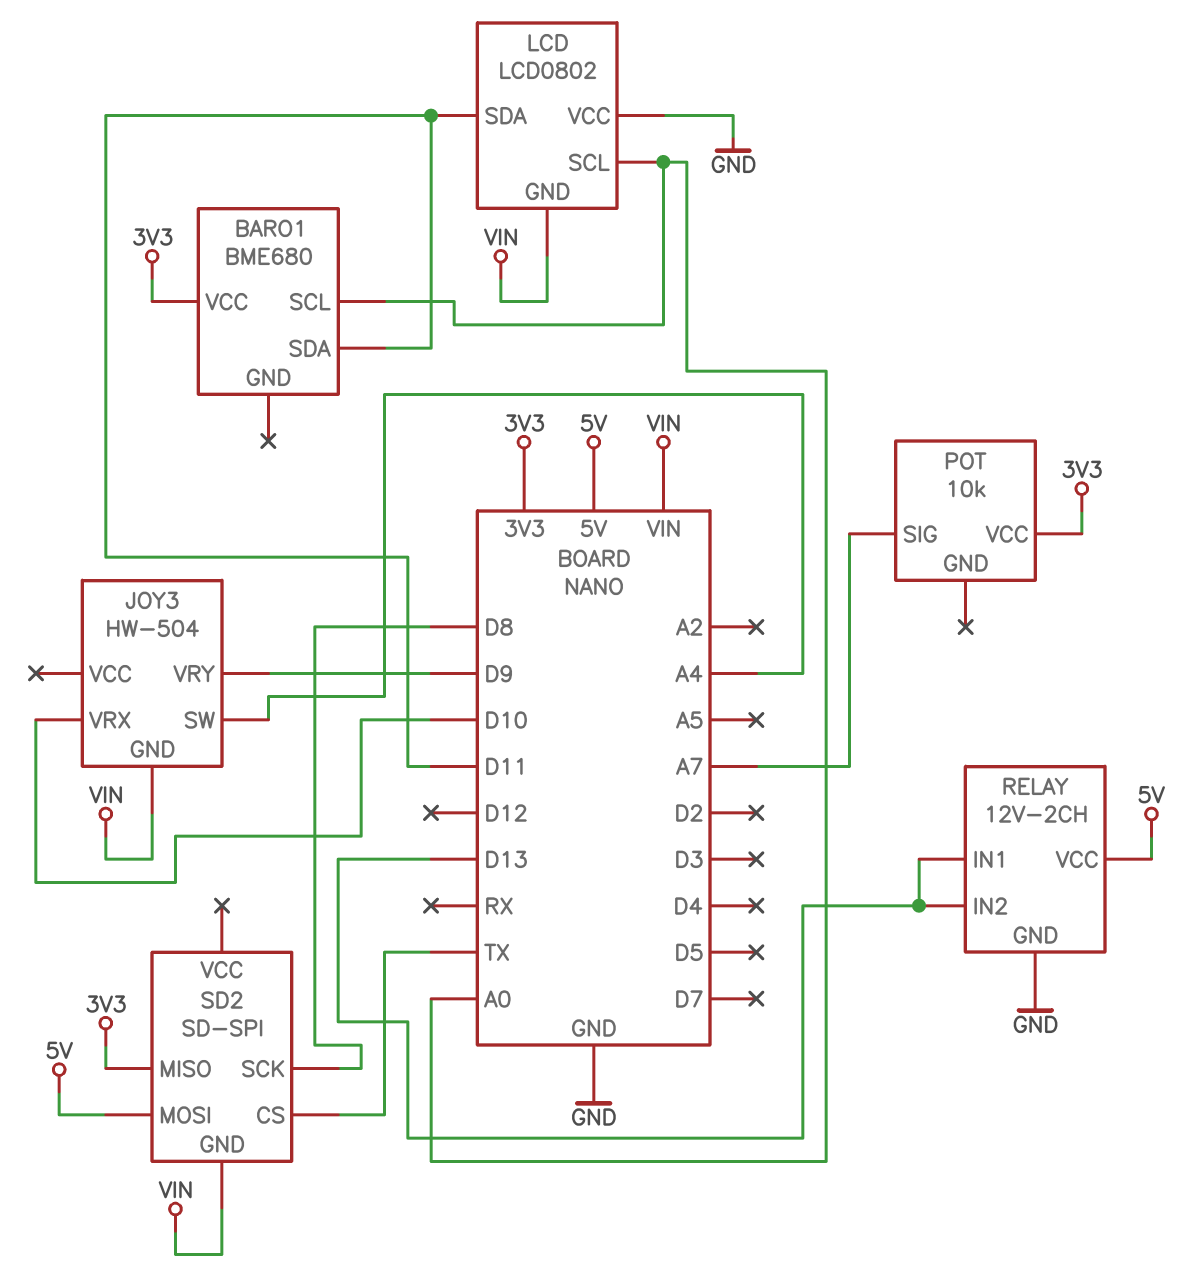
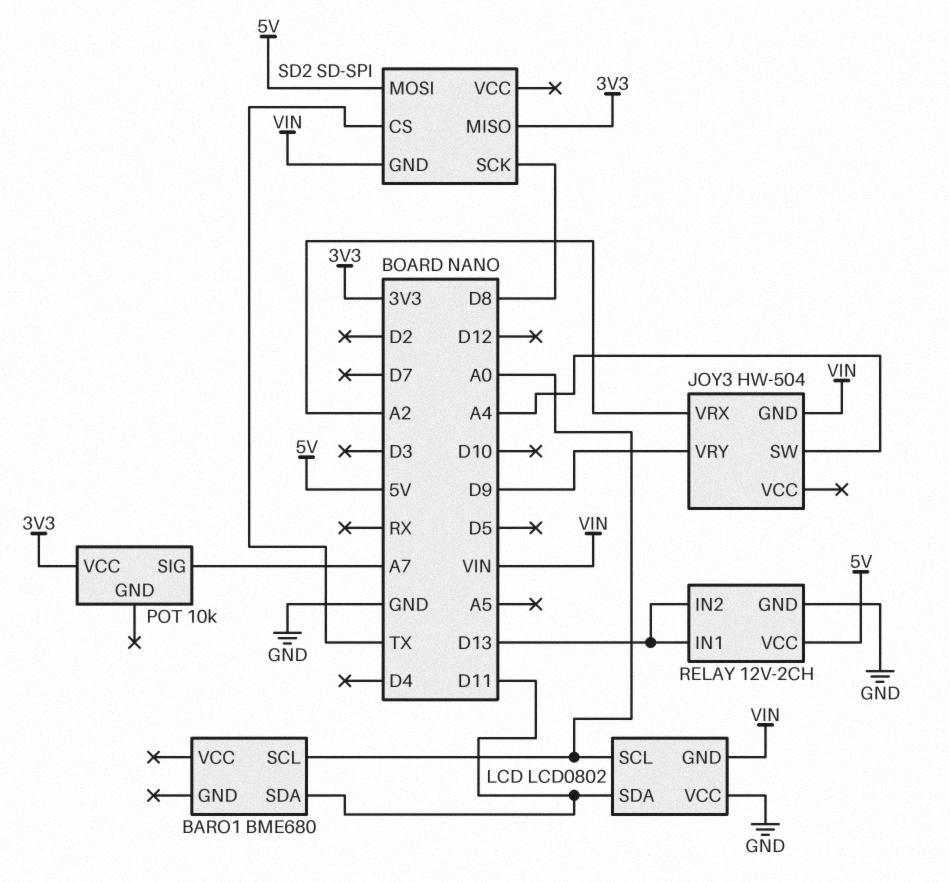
BARO1 pin VCC: 3V3 -> none
JOY3 pin VRX: D10 -> A2

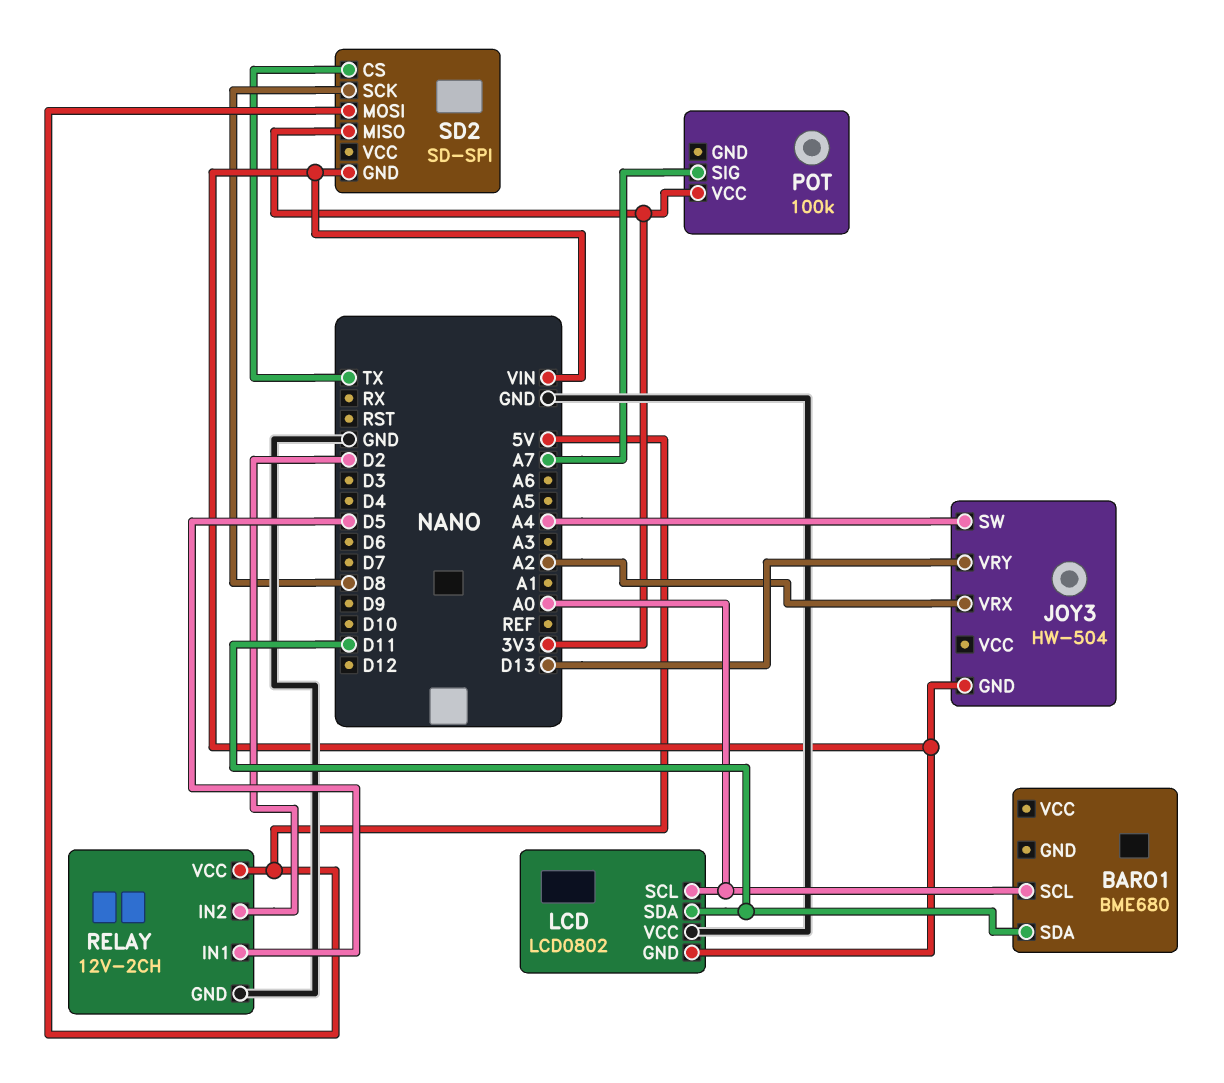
JOY3 pin VRY: D9 -> D13
POT: 10k -> 100k
RELAY pin IN1: D13 -> D5
RELAY pin IN2: D13 -> D2

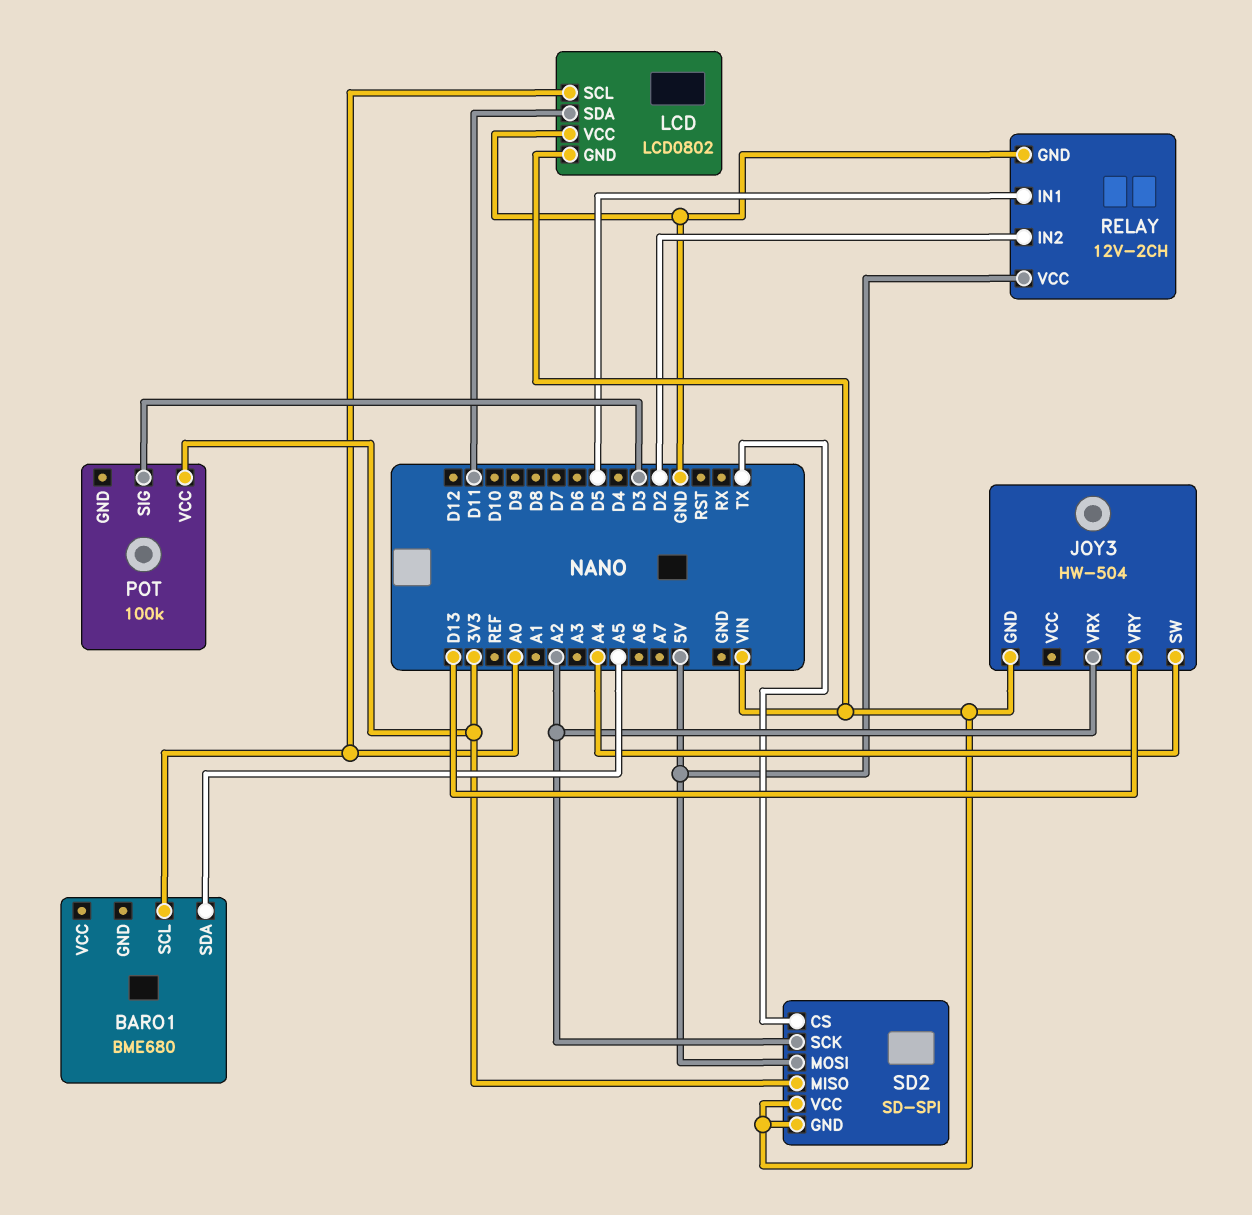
BARO1 pin SDA: D11 -> A5
POT pin SIG: A7 -> D3
SD2 pin SCK: D8 -> A2
SD2 pin VCC: none -> VIN

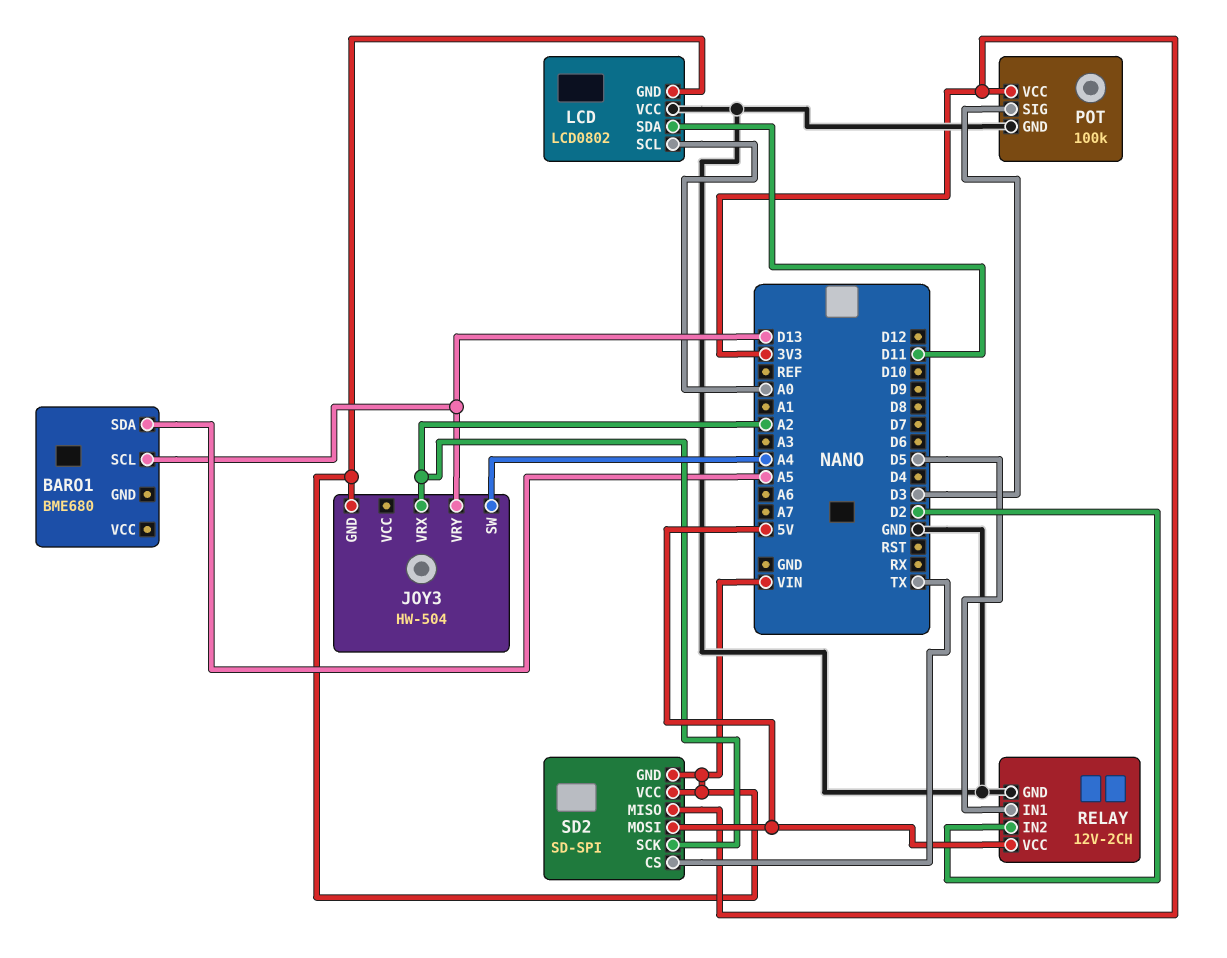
BARO1 pin SCL: A0 -> D13
POT pin GND: none -> GND

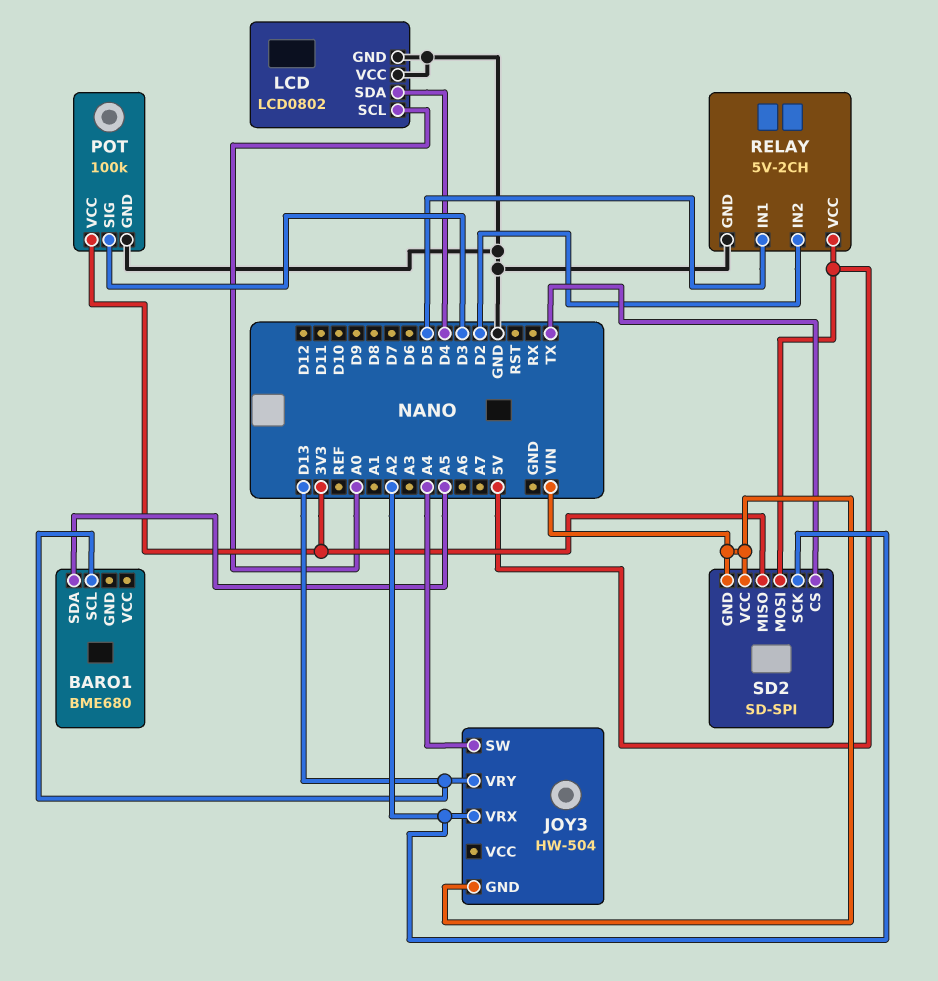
LCD pin GND: VIN -> GND
LCD pin SDA: D11 -> D4
RELAY: 12V-2CH -> 5V-2CH

